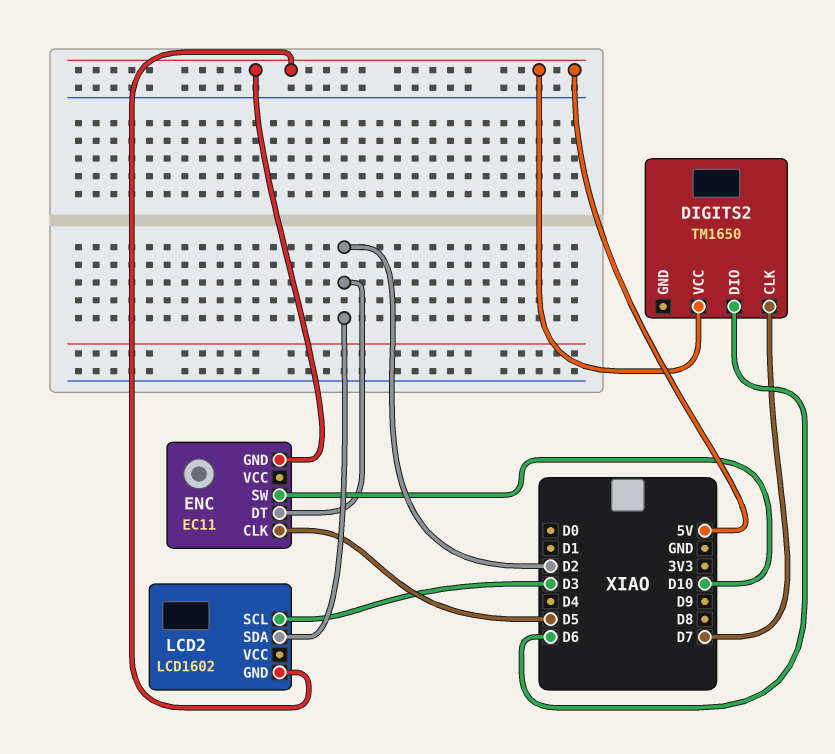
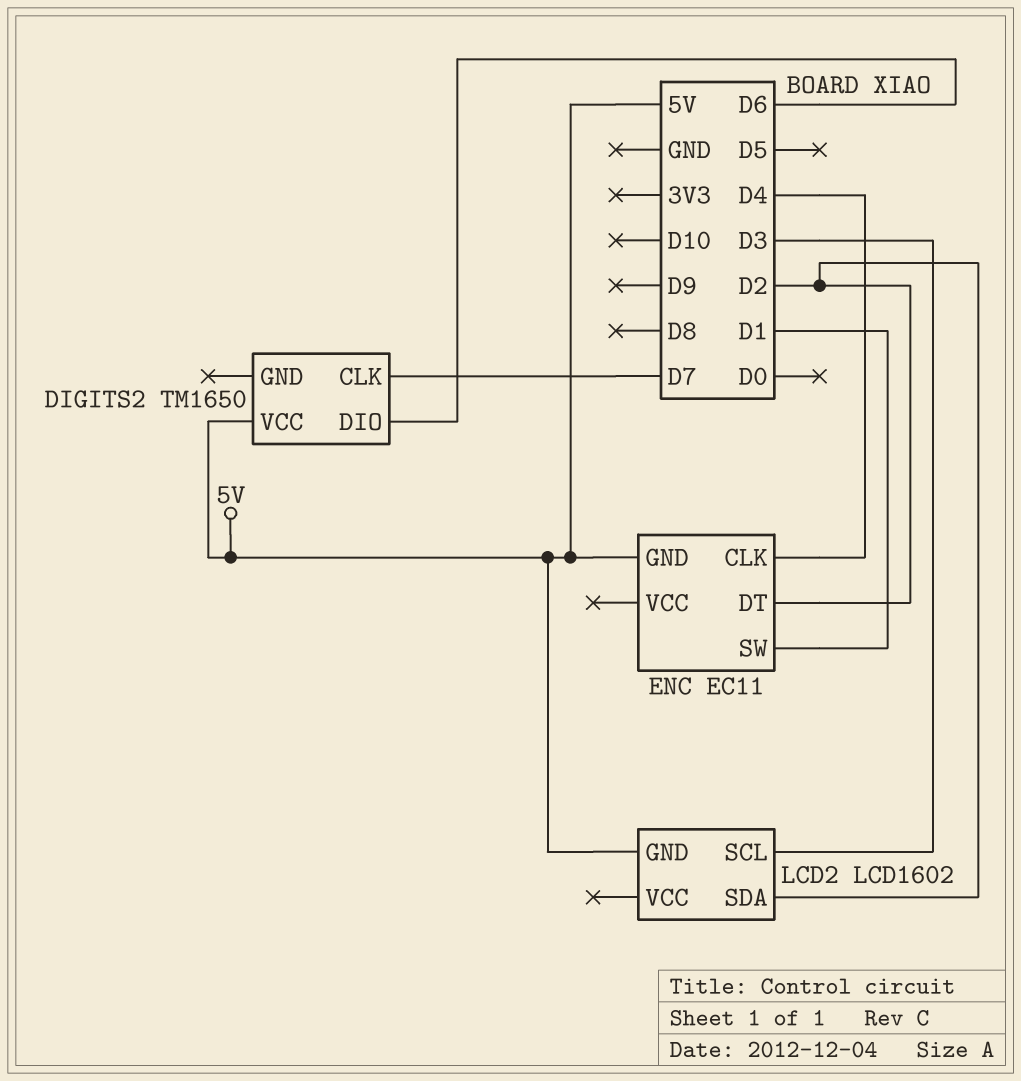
ENC pin CLK: D5 -> D4
ENC pin SW: D10 -> D1

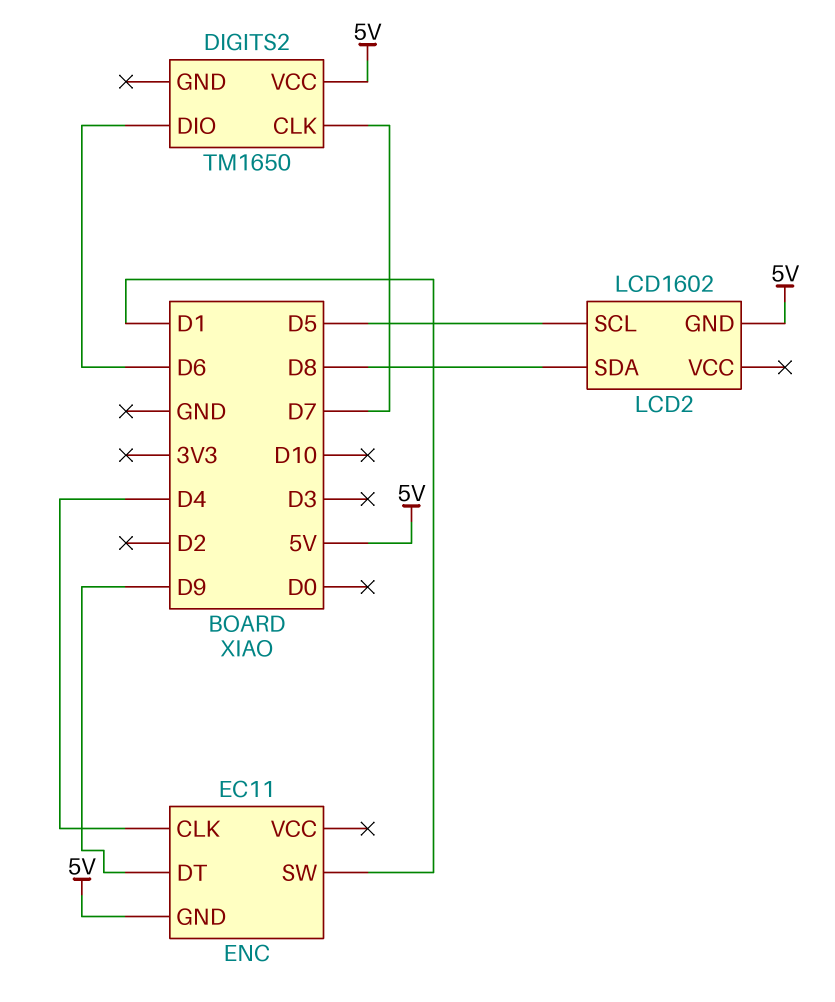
ENC pin DT: D2 -> D9
LCD2 pin SCL: D3 -> D5
LCD2 pin SDA: D2 -> D8

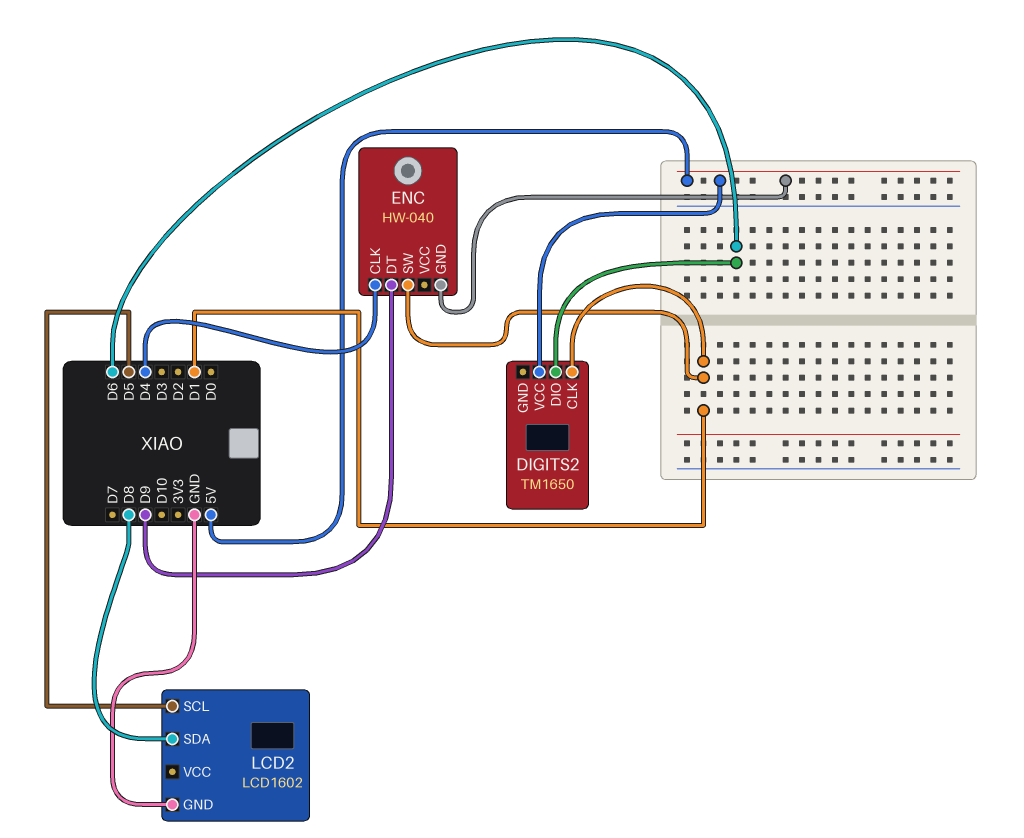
DIGITS2 pin CLK: D7 -> D1
ENC: EC11 -> HW-040
LCD2 pin GND: 5V -> GND

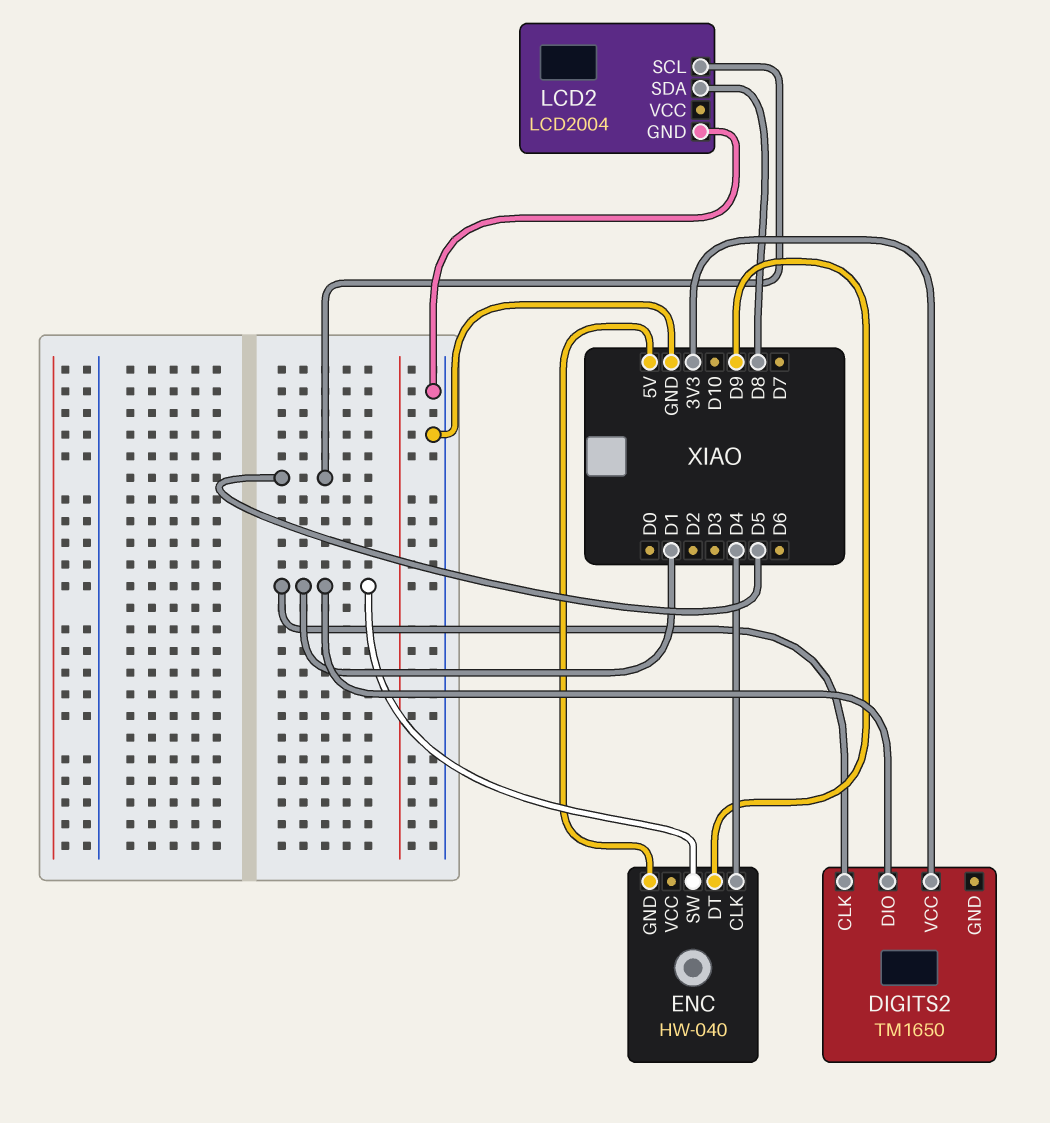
DIGITS2 pin DIO: D6 -> D1
DIGITS2 pin VCC: 5V -> 3V3
LCD2: LCD1602 -> LCD2004

